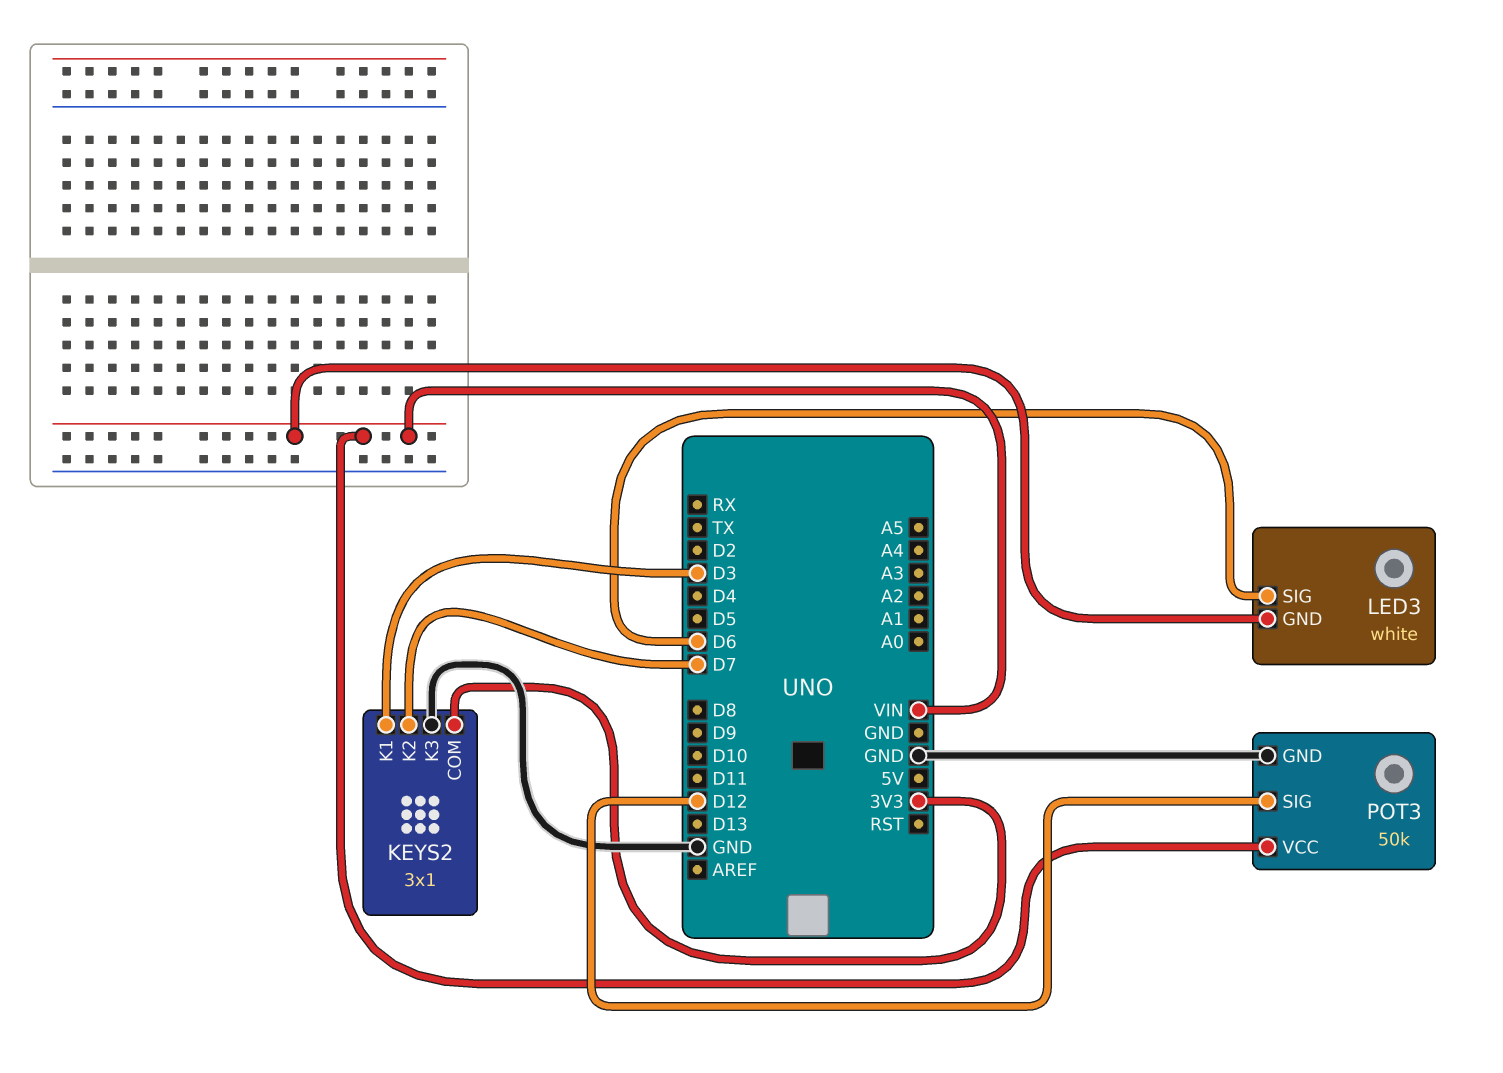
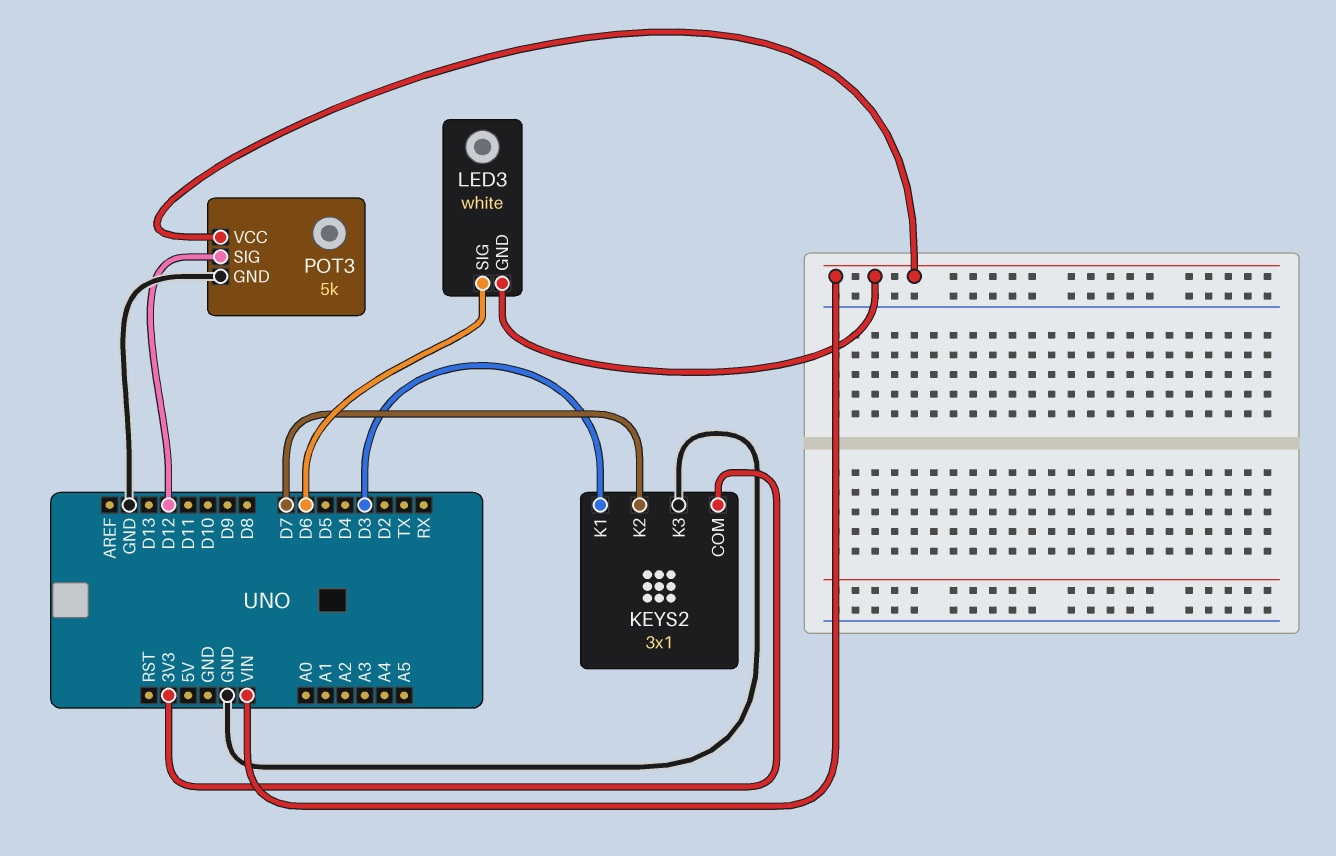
POT3: 50k -> 5k

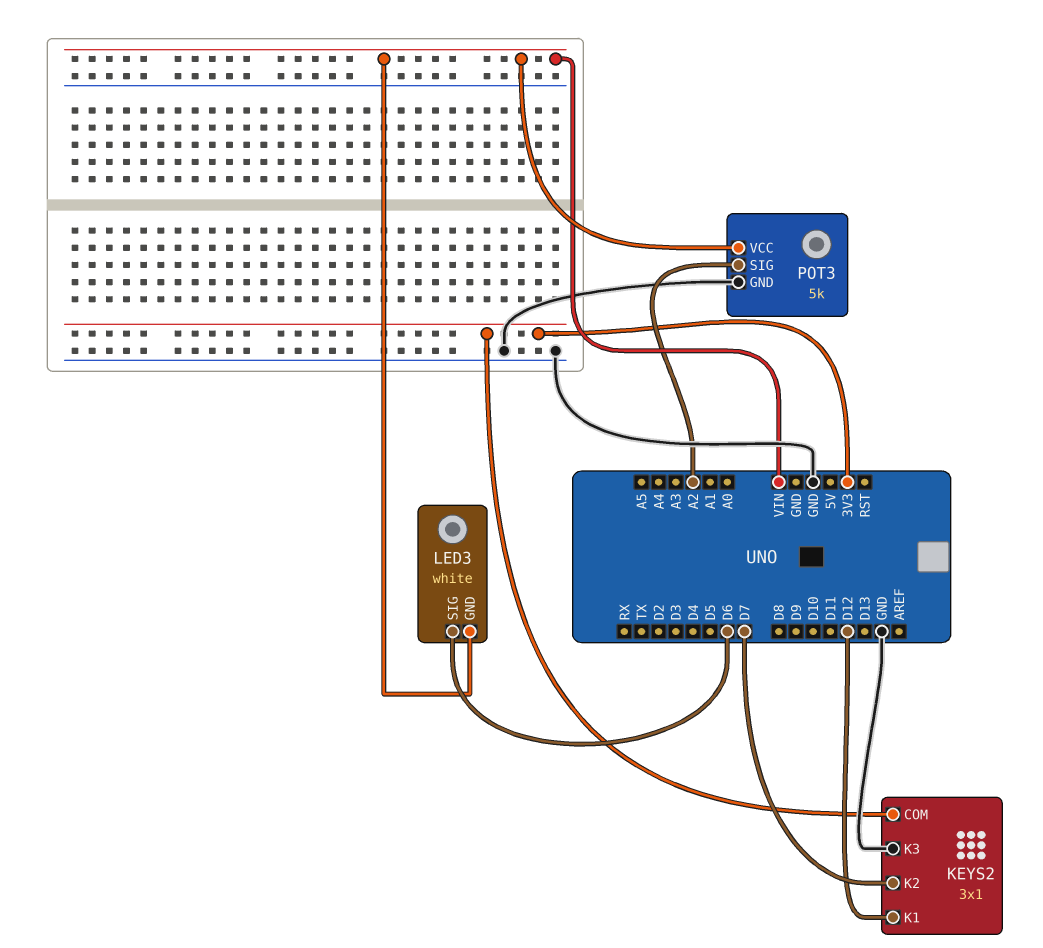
KEYS2 pin K1: D3 -> D12
POT3 pin SIG: D12 -> A2

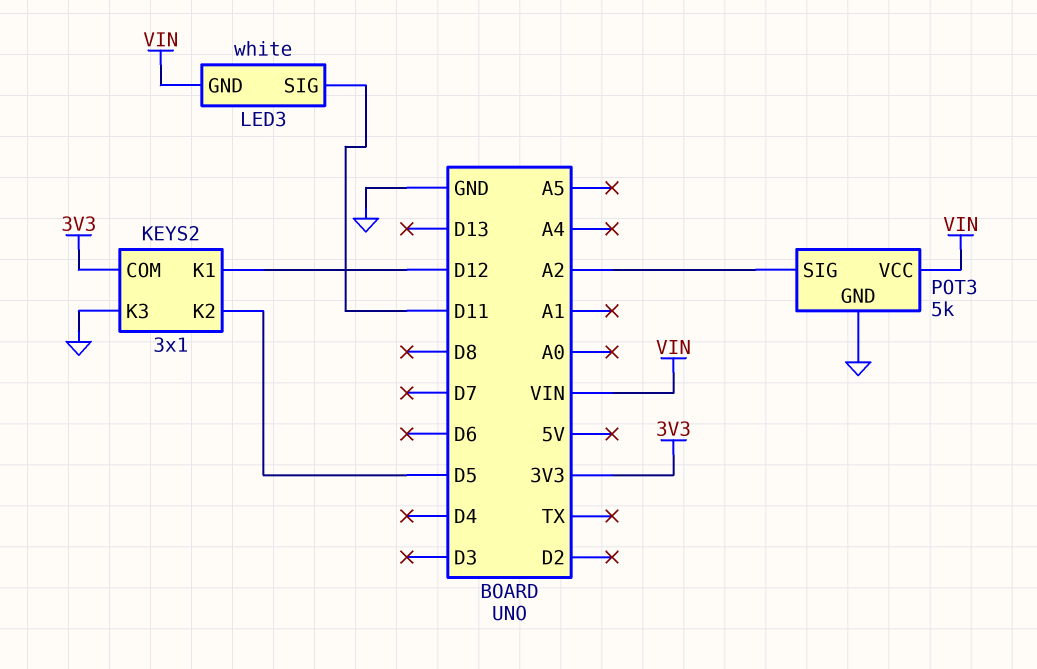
KEYS2 pin K2: D7 -> D5
LED3 pin SIG: D6 -> D11

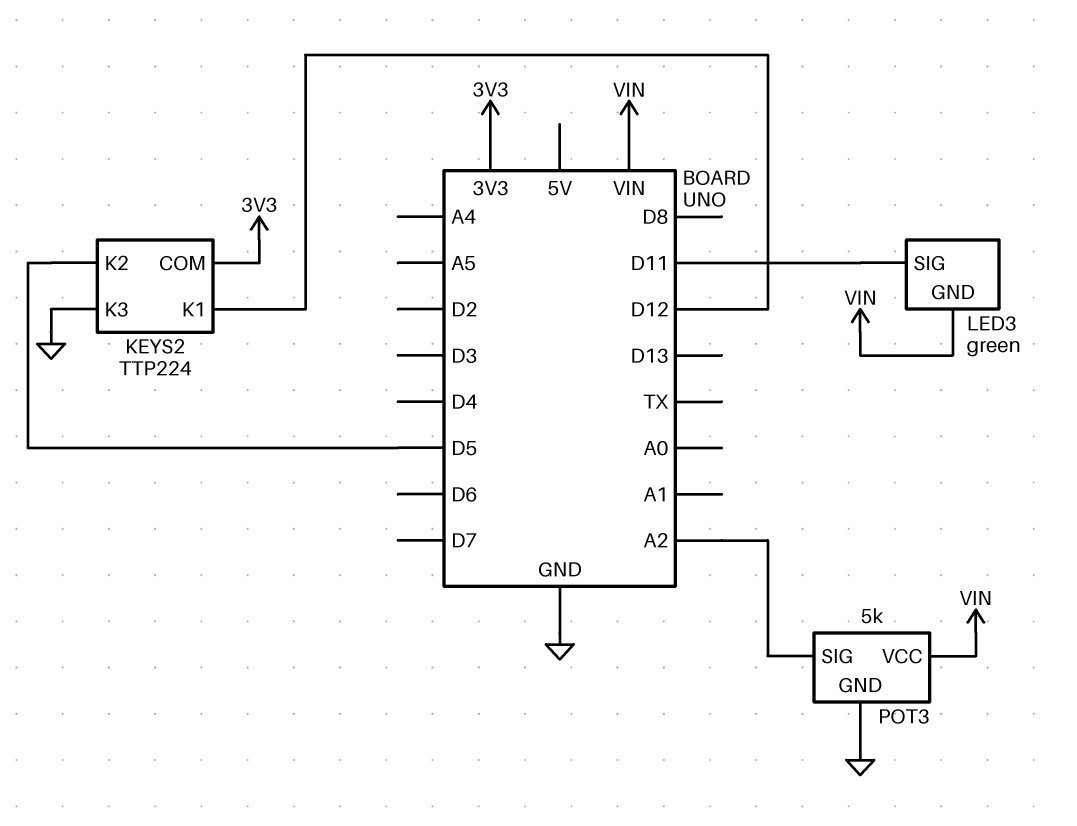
KEYS2: 3x1 -> TTP224
LED3: white -> green

